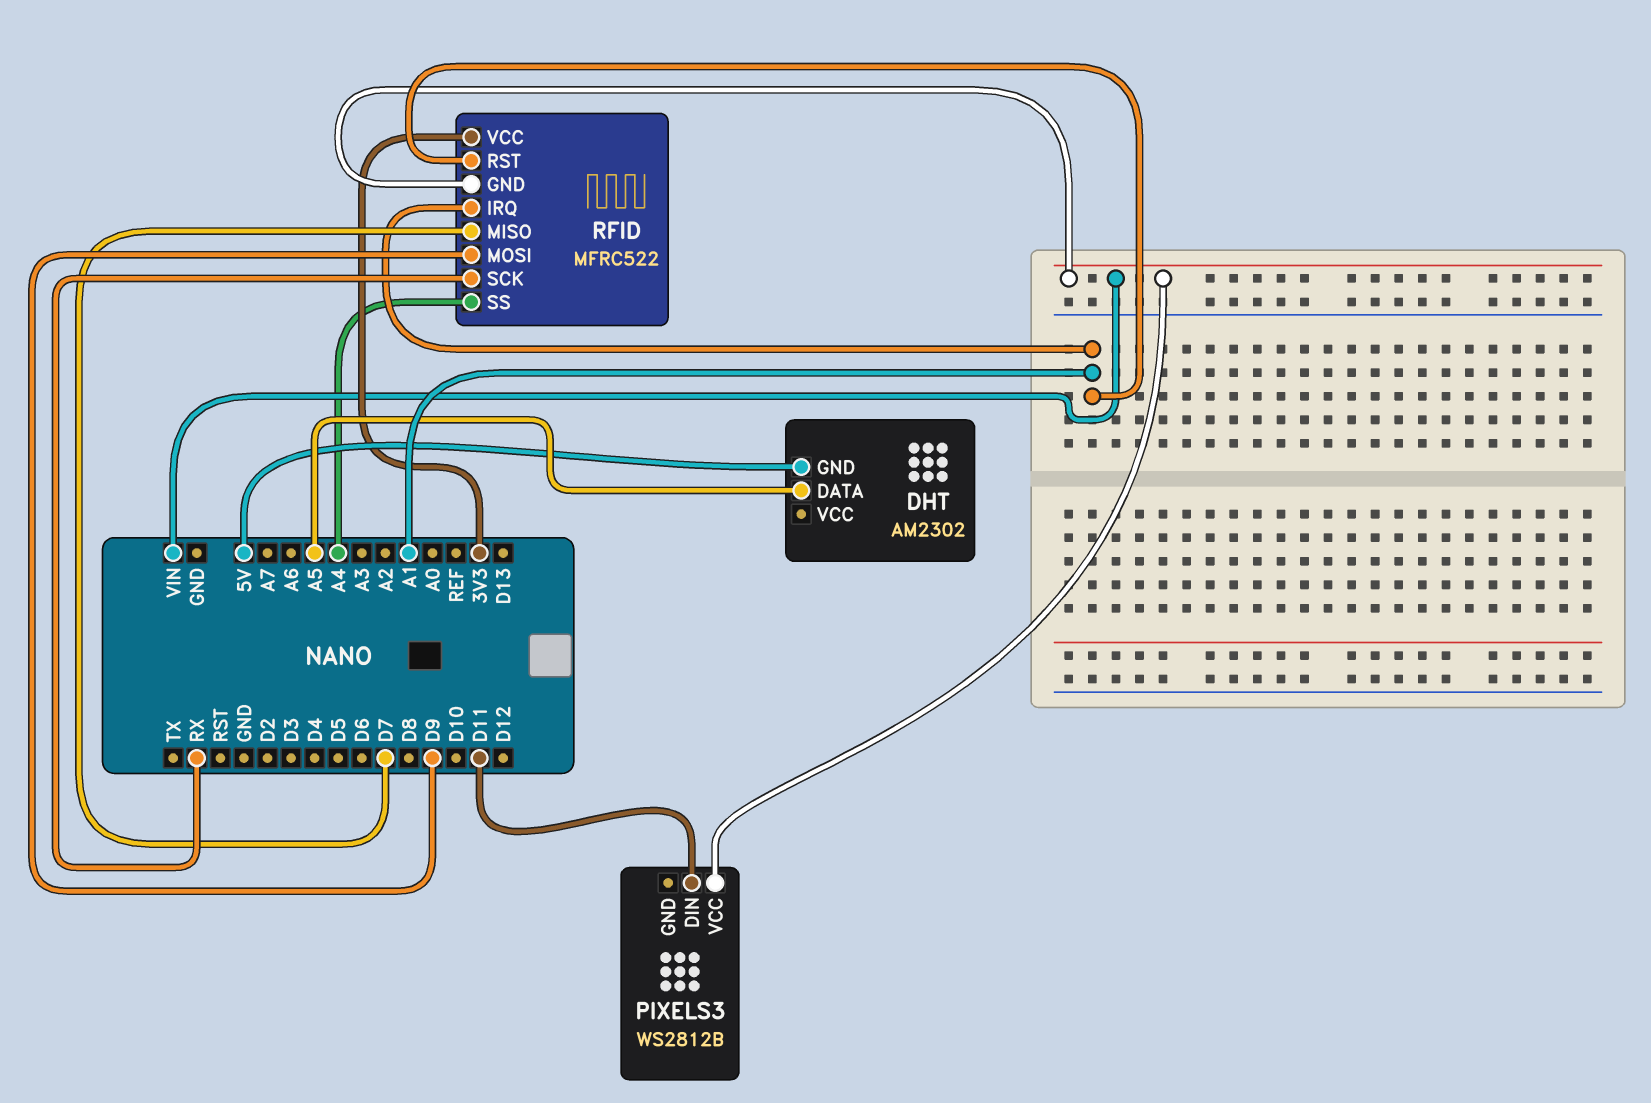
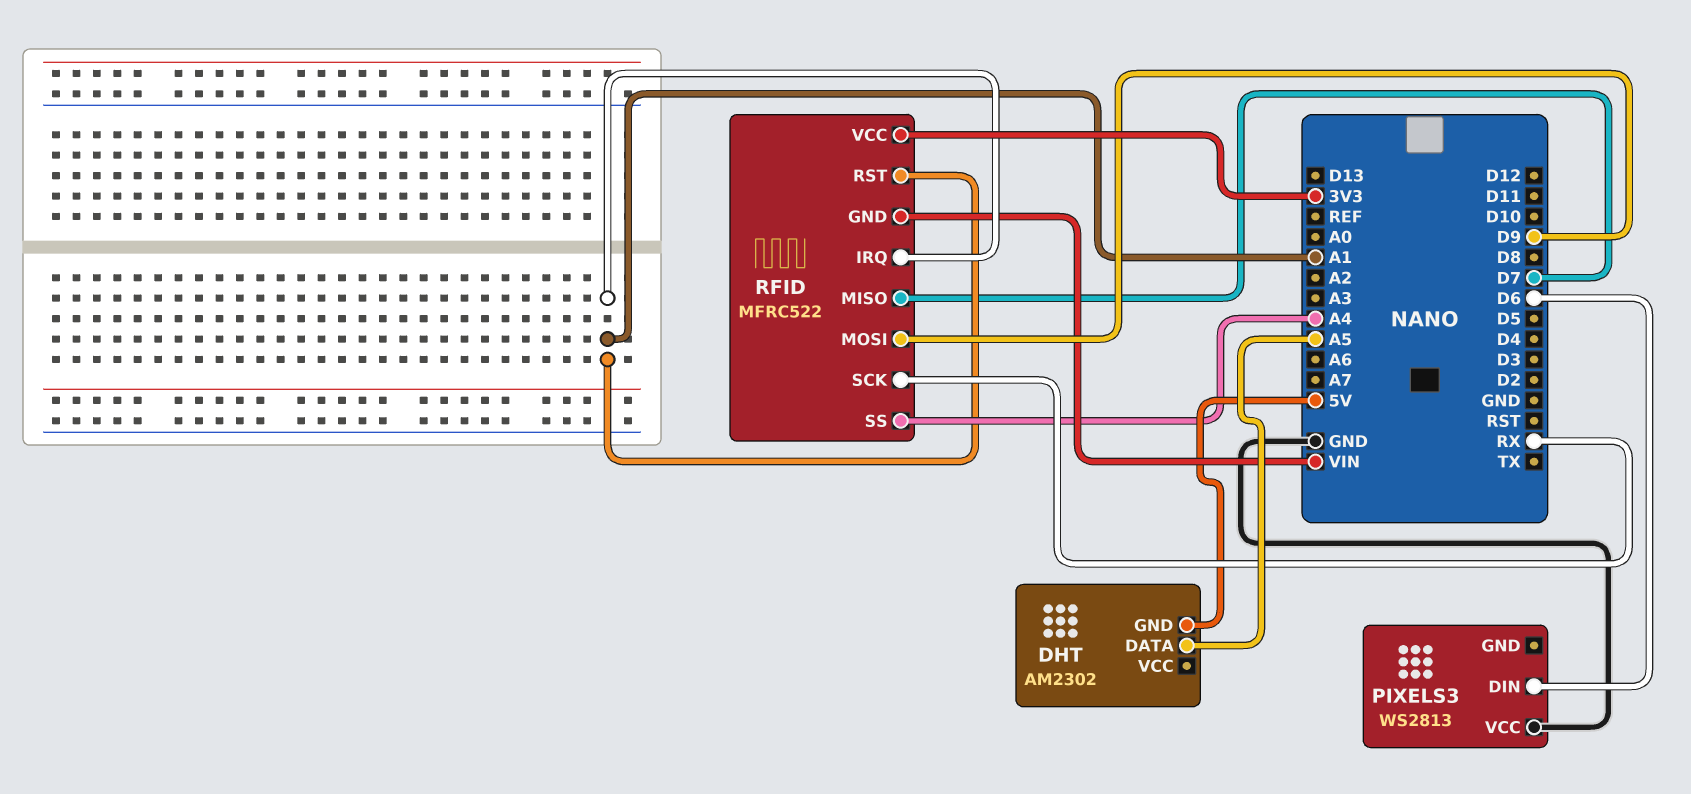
PIXELS3: WS2812B -> WS2813
PIXELS3 pin DIN: D11 -> D6
PIXELS3 pin VCC: VIN -> GND

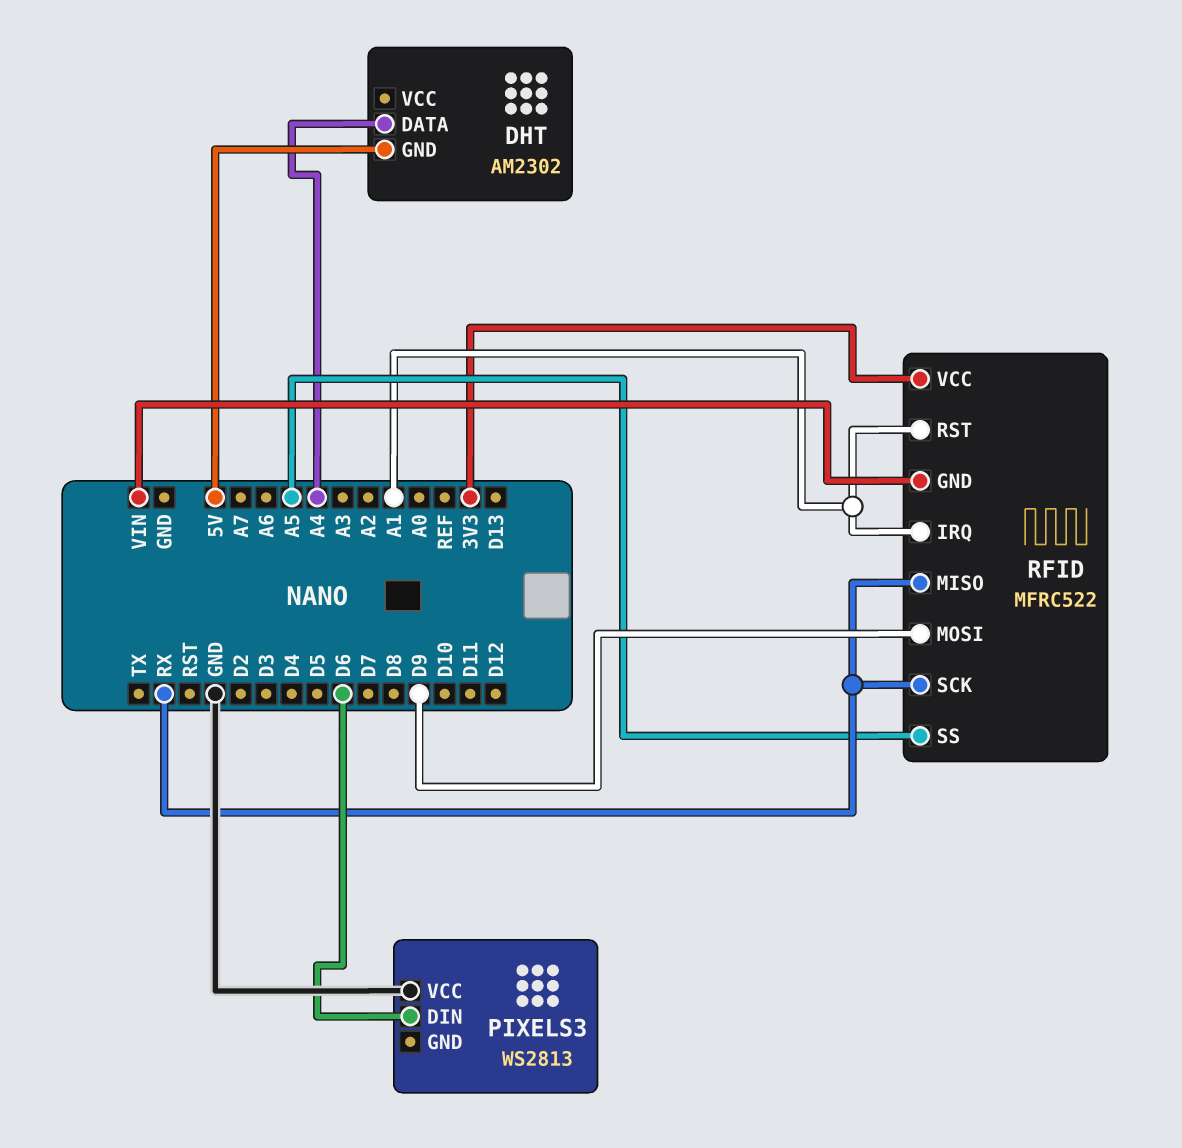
DHT pin DATA: A5 -> A4
RFID pin MISO: D7 -> RX
RFID pin SS: A4 -> A5

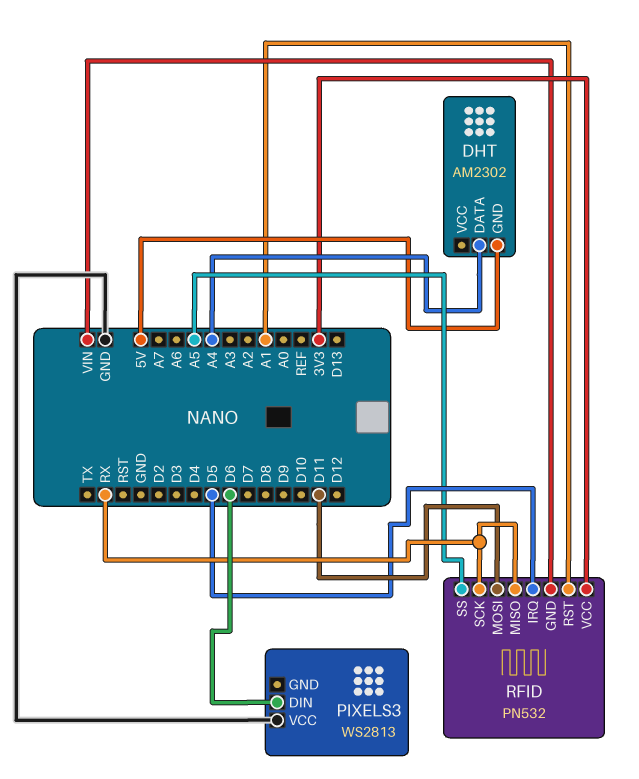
RFID: MFRC522 -> PN532
RFID pin IRQ: A1 -> D5
RFID pin MOSI: D9 -> D11

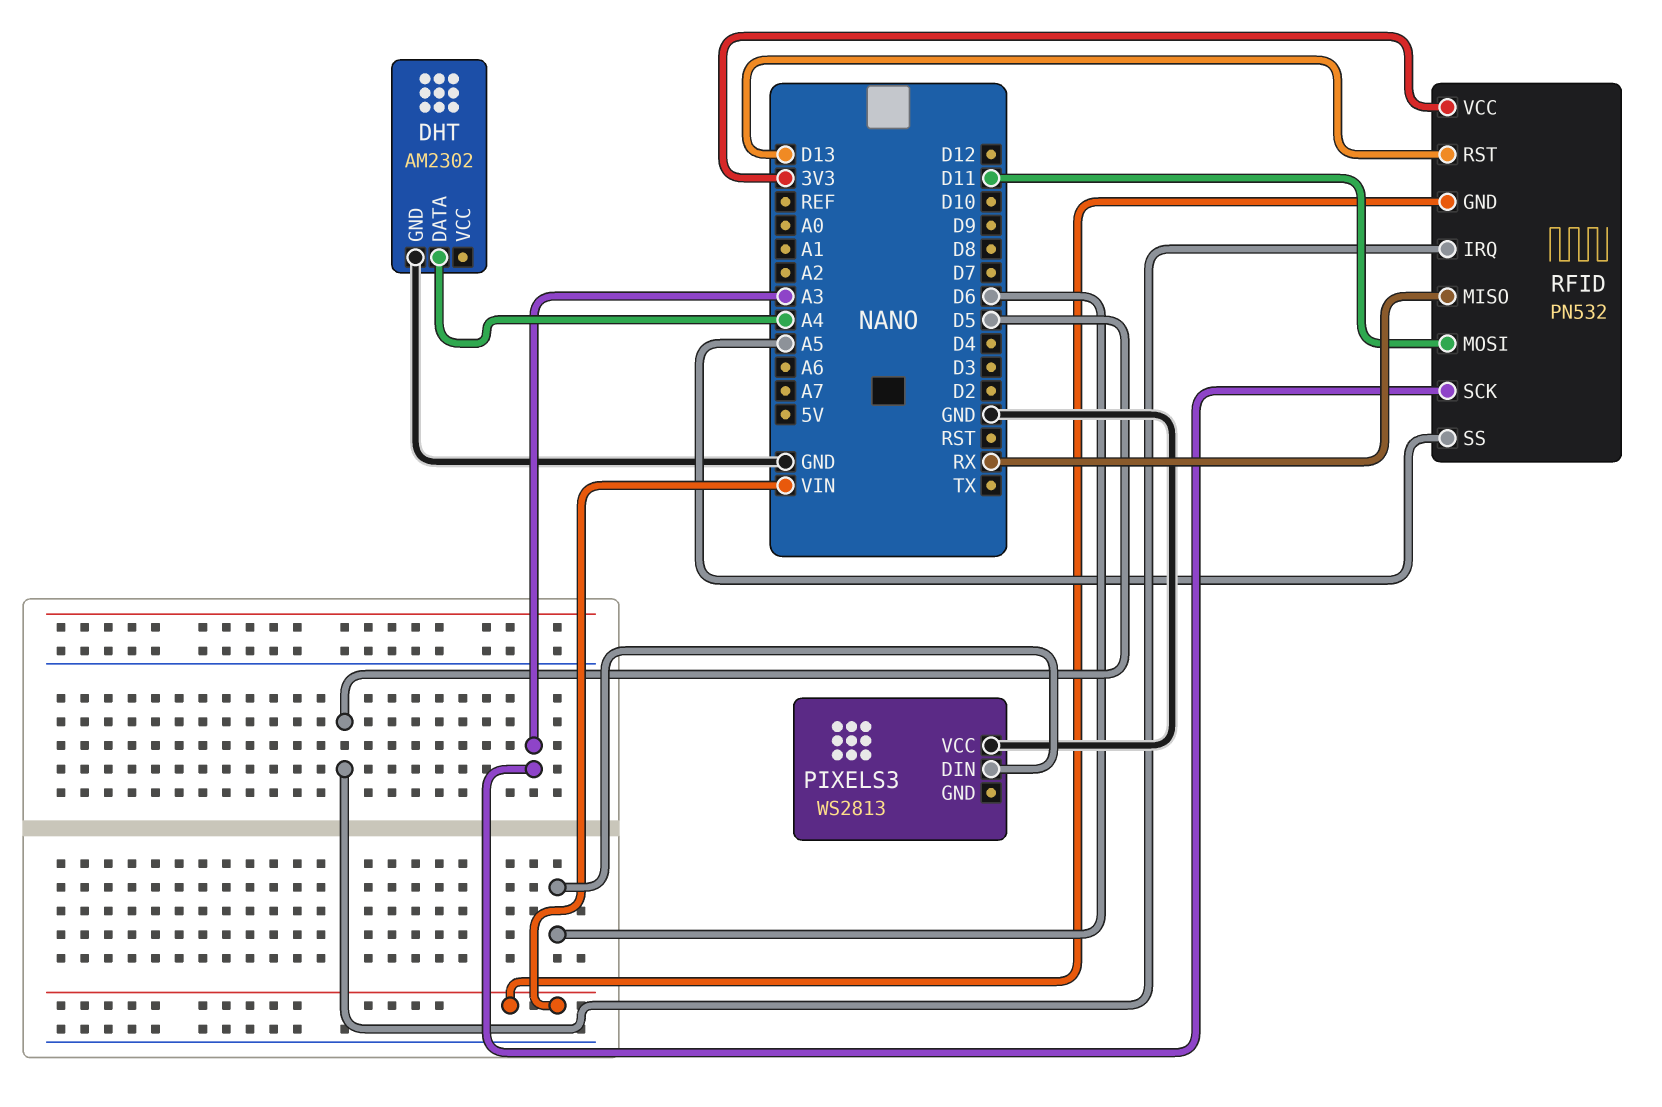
DHT pin GND: 5V -> GND
RFID pin RST: A1 -> D13
RFID pin SCK: RX -> A3

